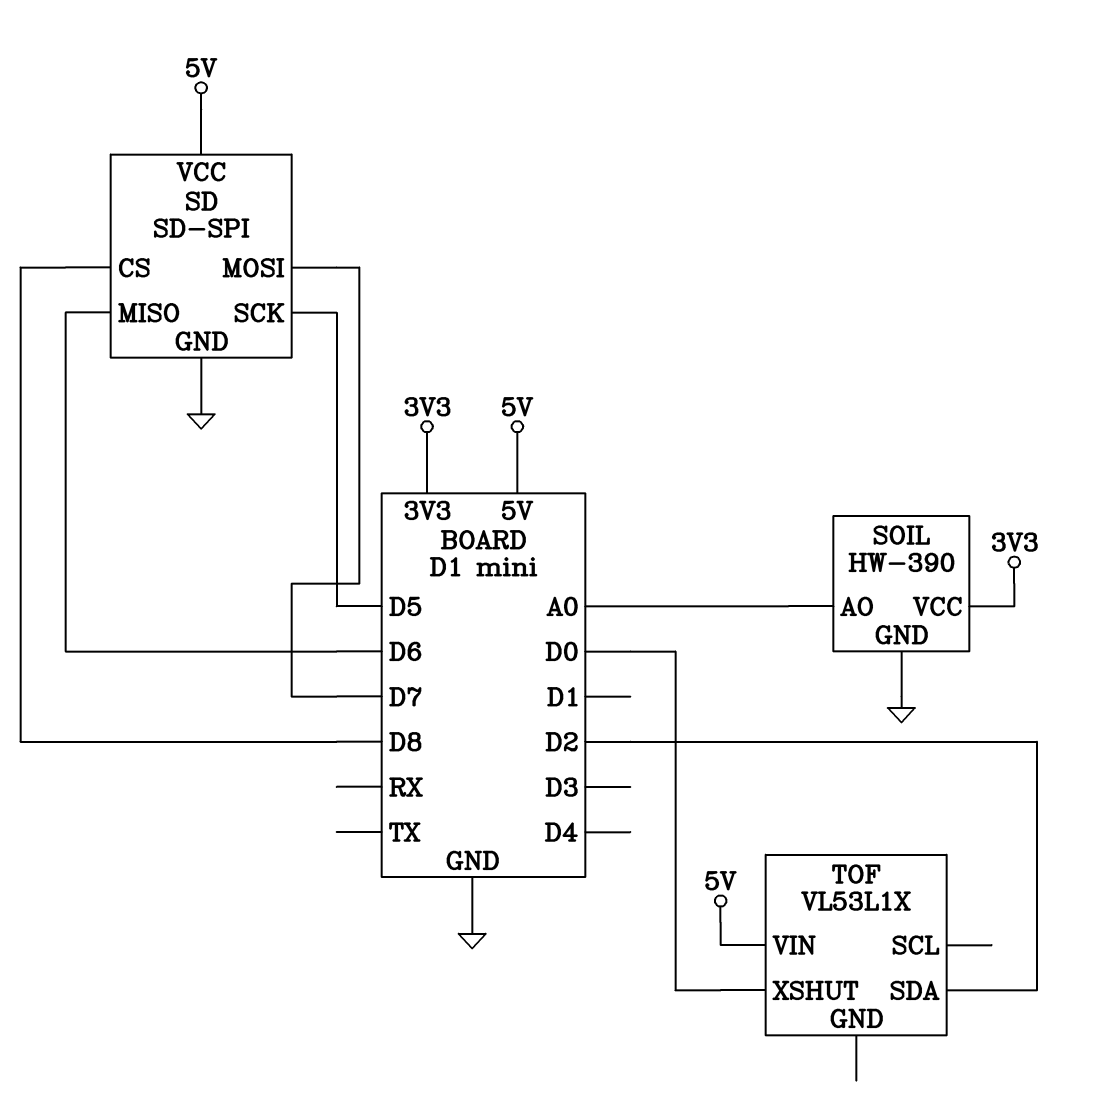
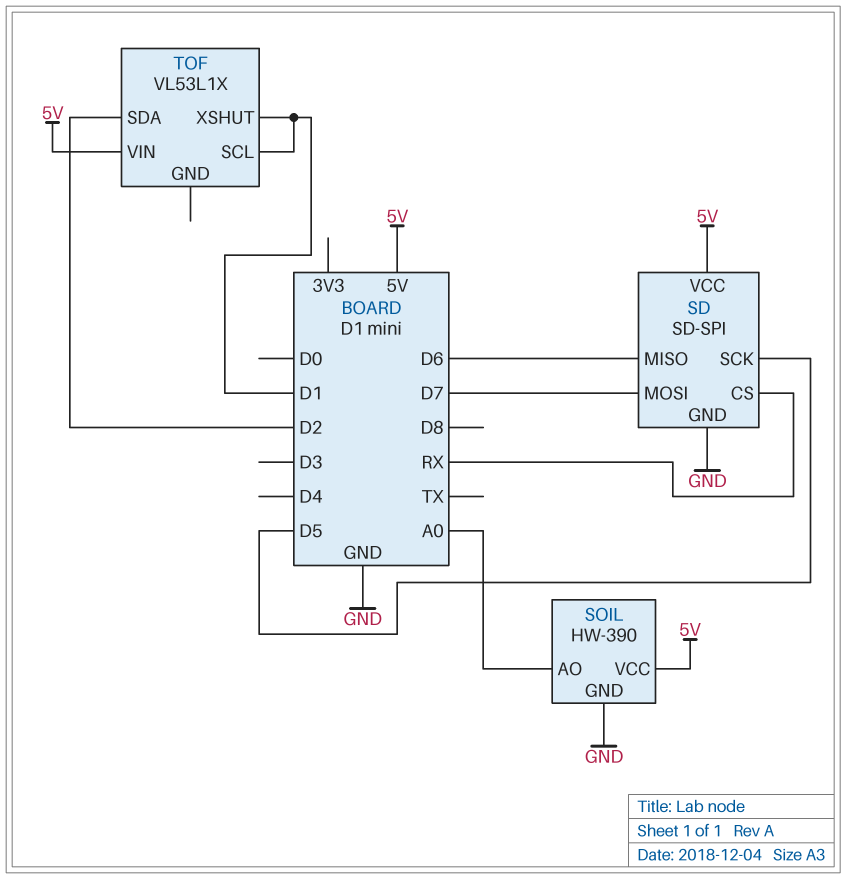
SD pin CS: D8 -> RX
SOIL pin VCC: 3V3 -> 5V
TOF pin SCL: none -> D1
TOF pin XSHUT: D0 -> D1

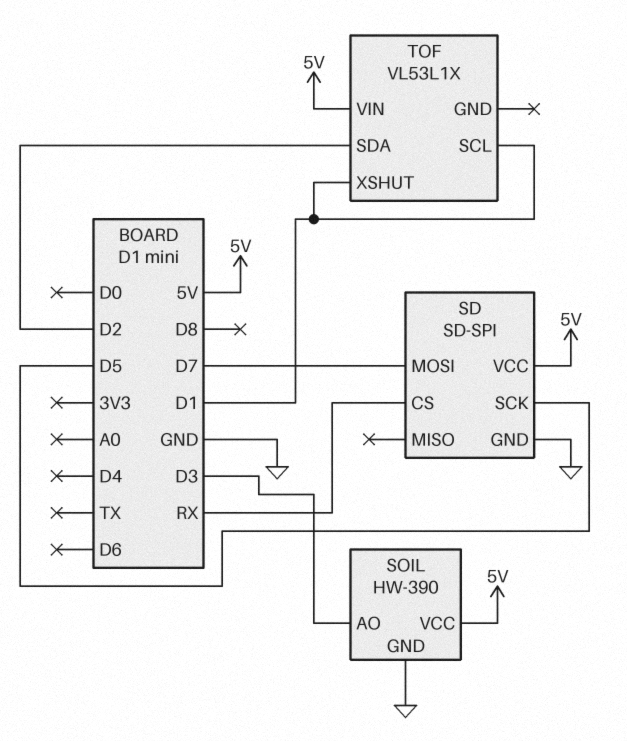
SD pin MISO: D6 -> none
SOIL pin AO: A0 -> D3

